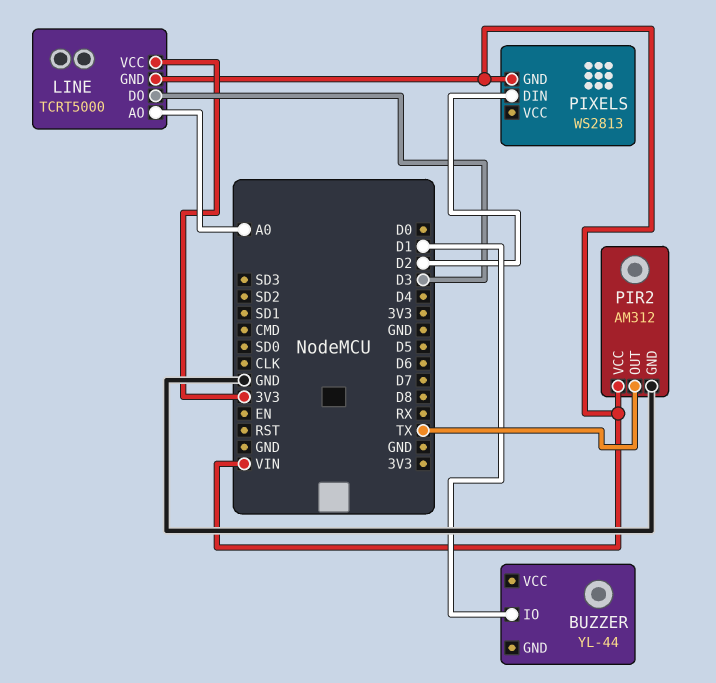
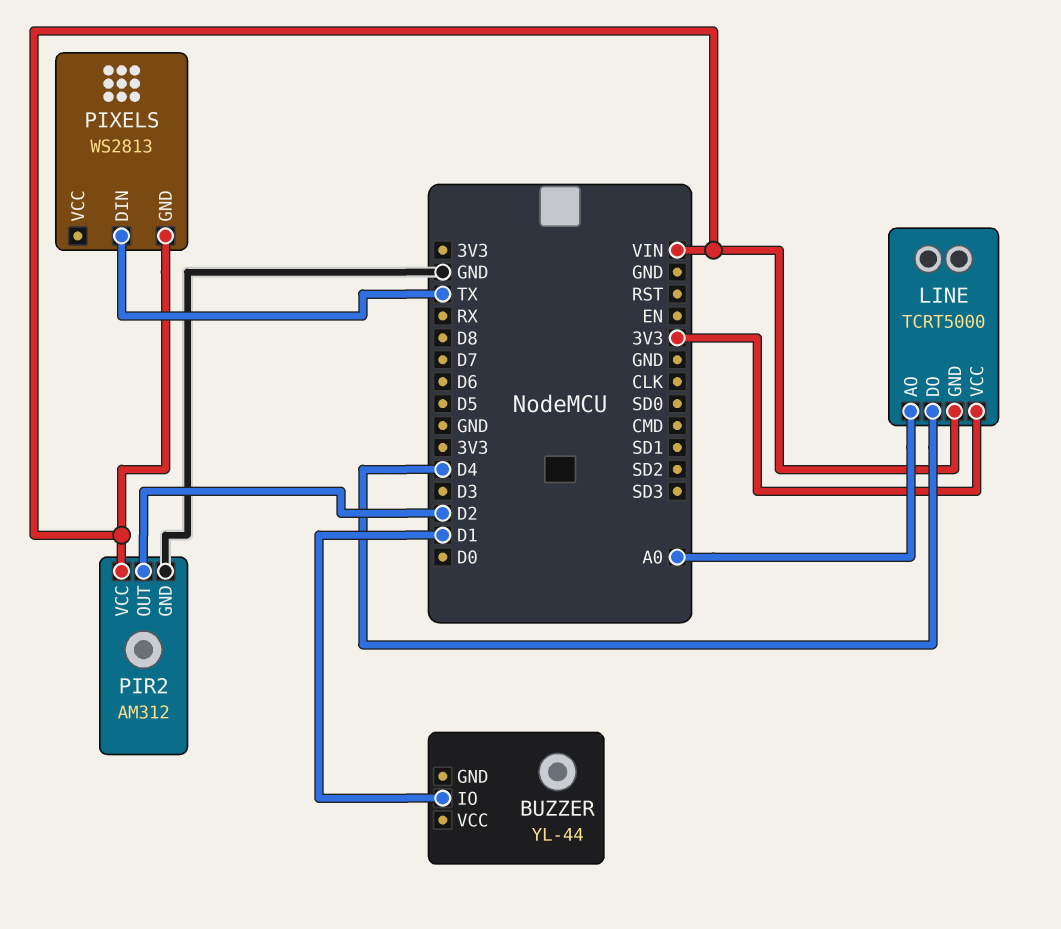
LINE pin DO: D3 -> D4
PIR2 pin OUT: TX -> D2
PIXELS pin DIN: D2 -> TX

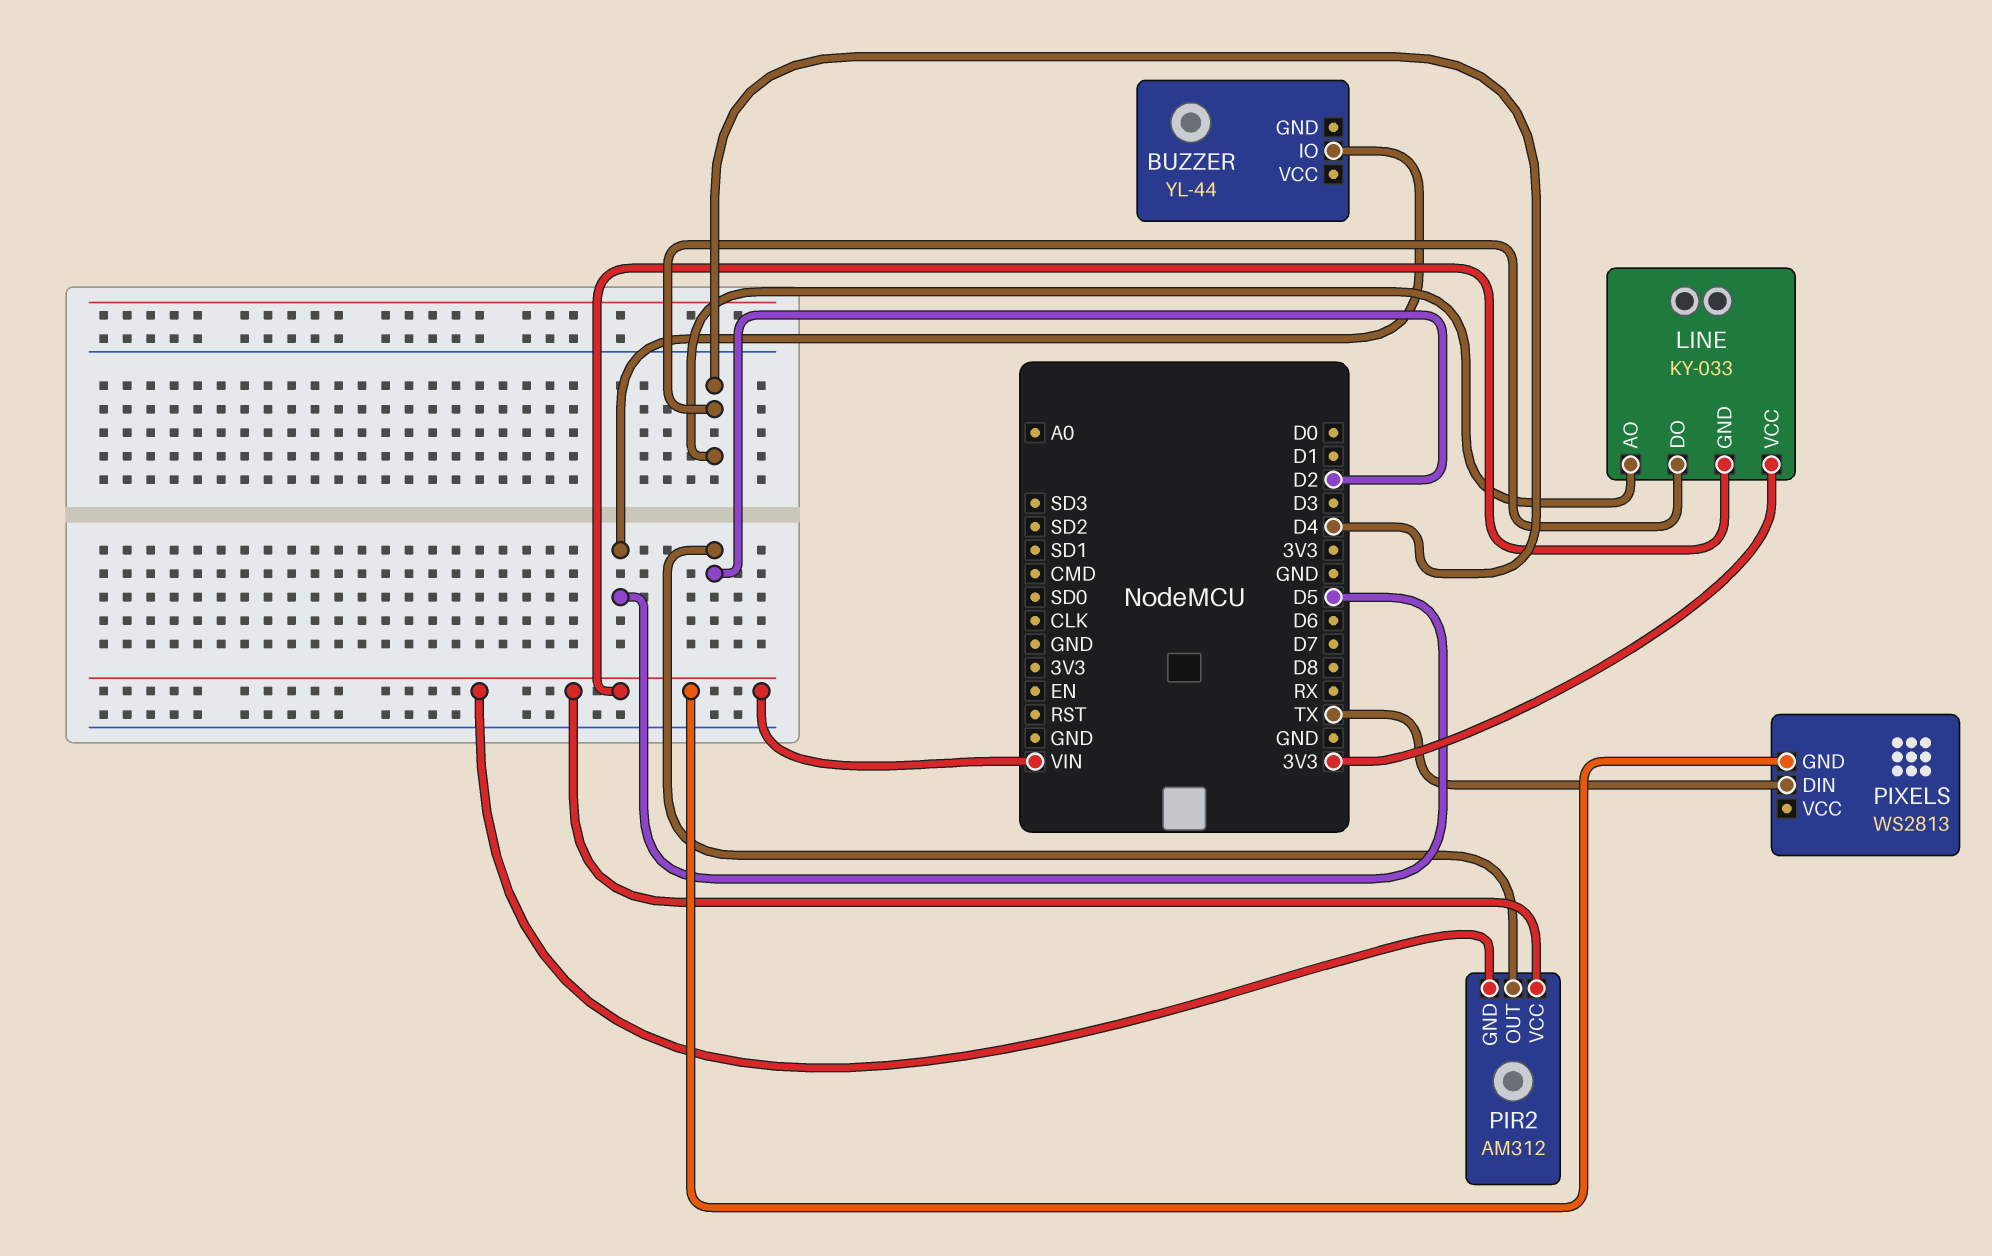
BUZZER pin IO: D1 -> D5
LINE: TCRT5000 -> KY-033
LINE pin AO: A0 -> D4
PIR2 pin GND: GND -> VIN

